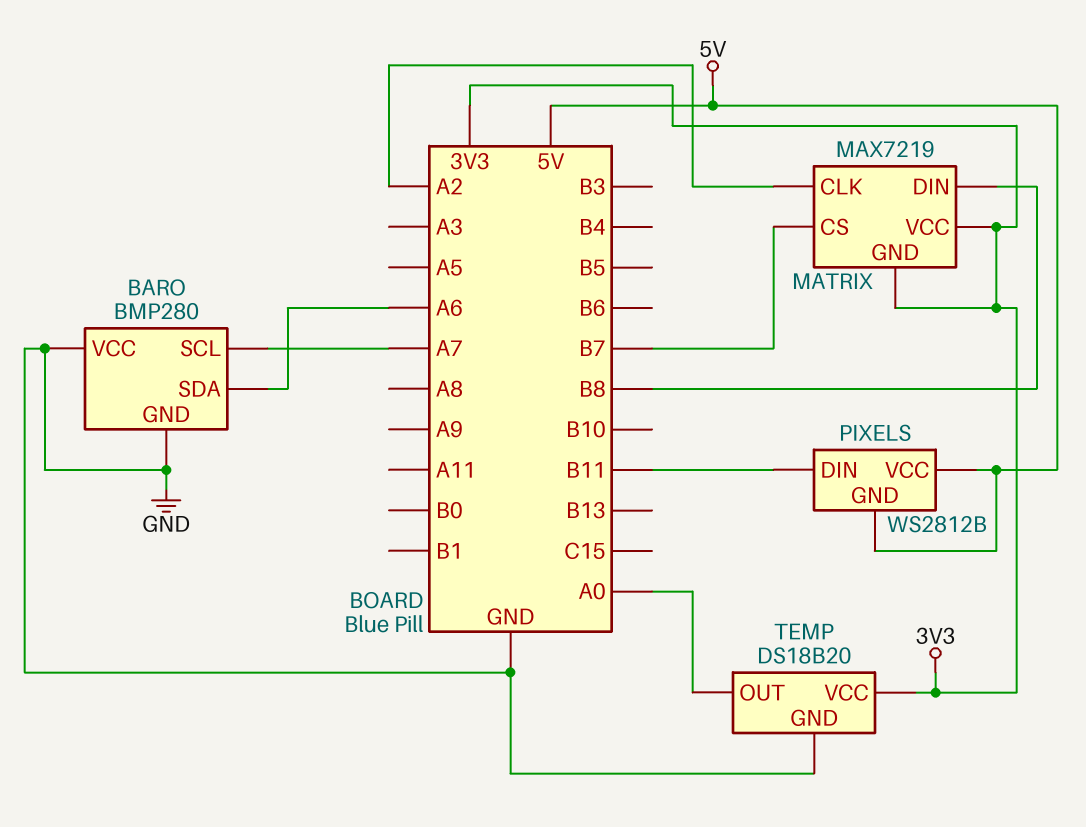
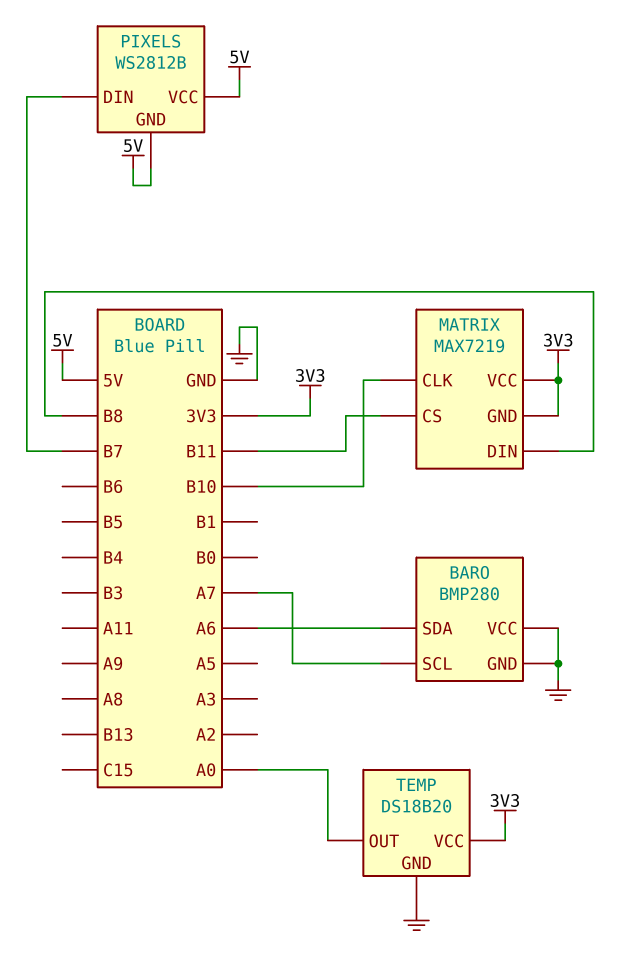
MATRIX pin CLK: A2 -> B10
MATRIX pin CS: B7 -> B11
PIXELS pin DIN: B11 -> B7

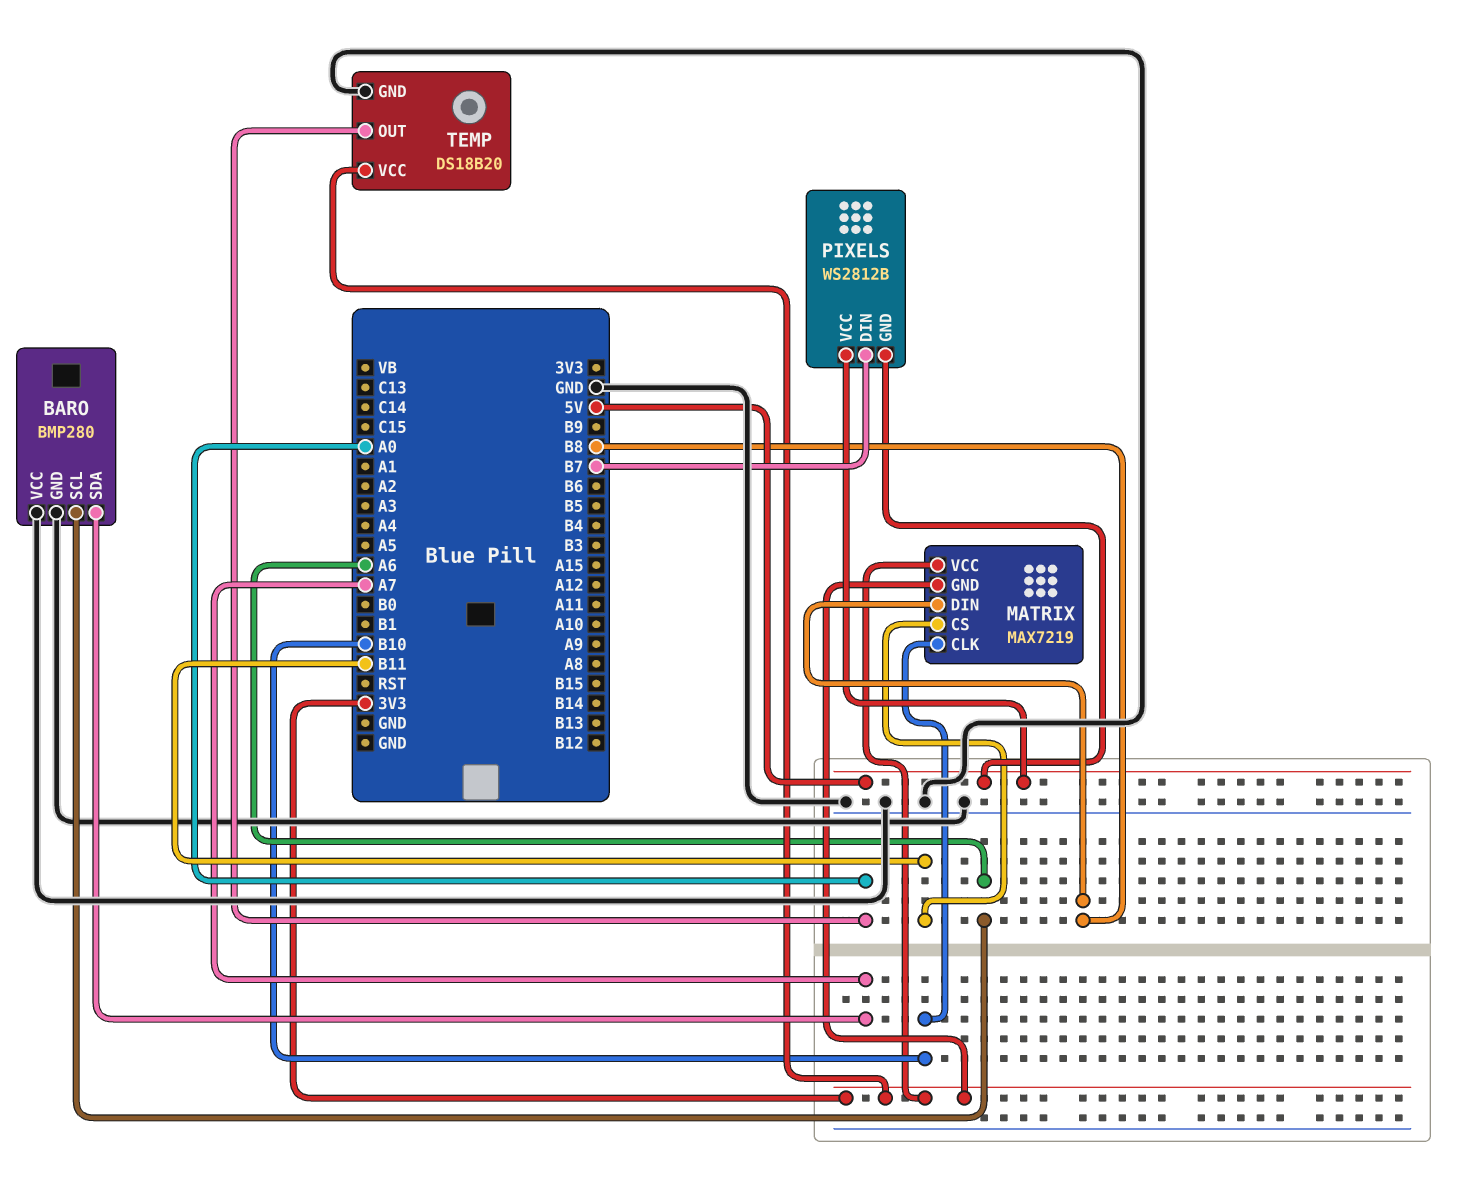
BARO pin SCL: A7 -> A6
BARO pin SDA: A6 -> A7

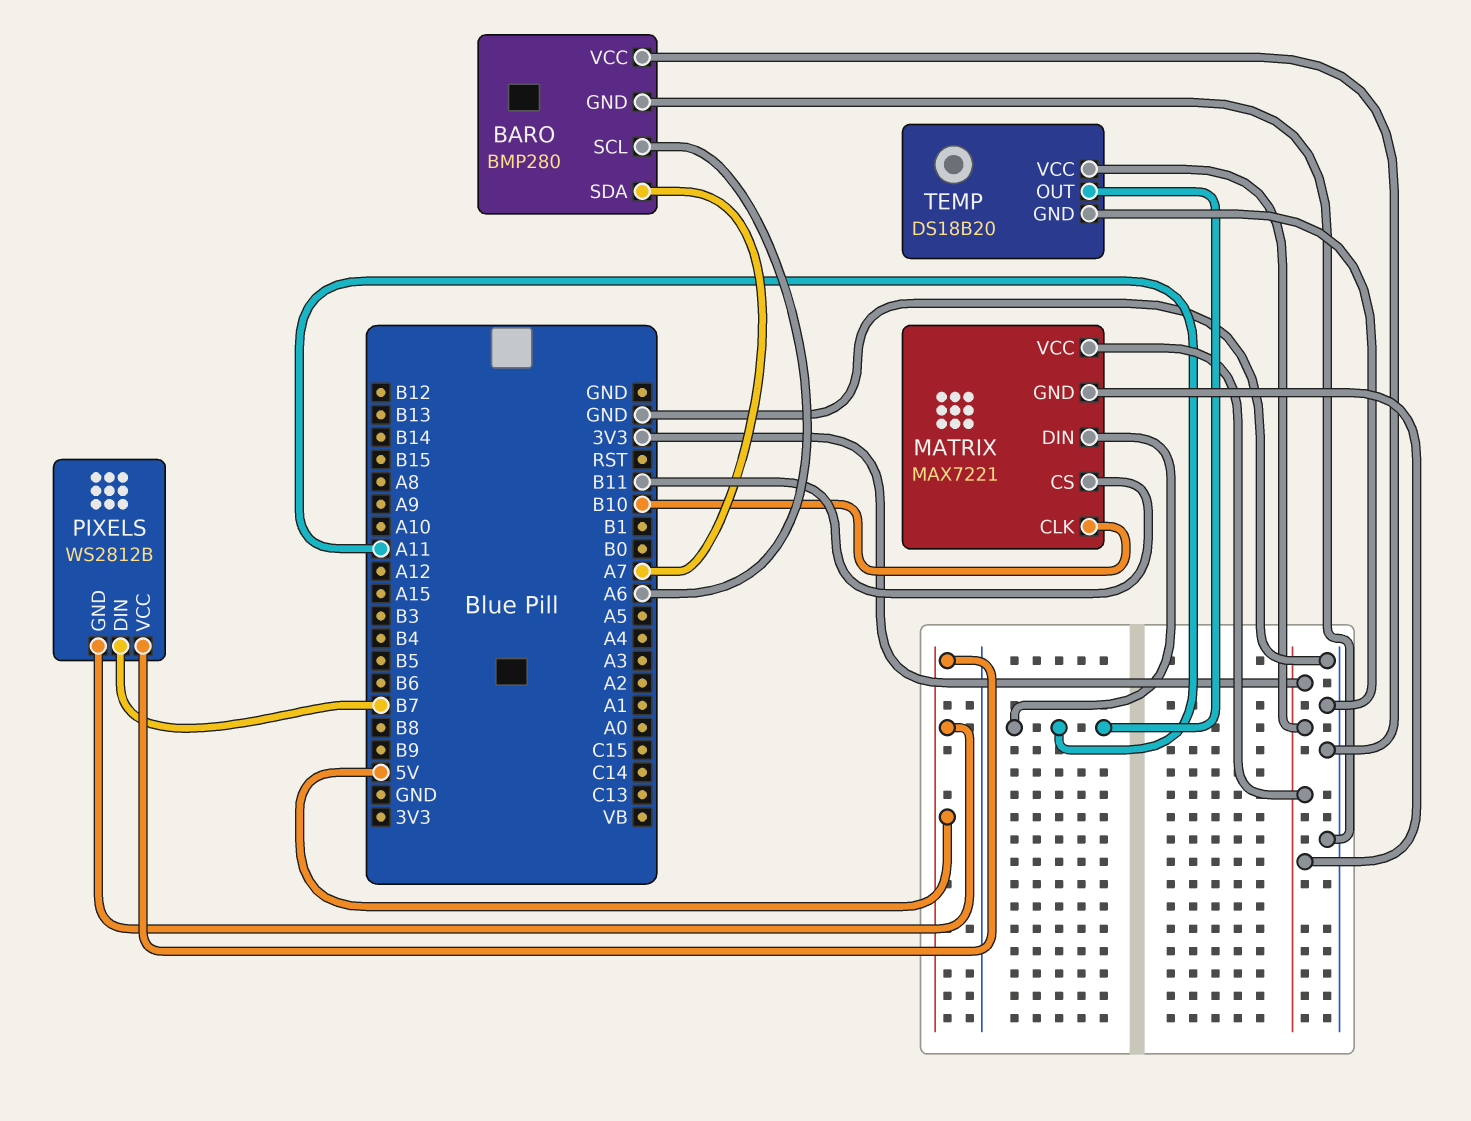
MATRIX: MAX7219 -> MAX7221
MATRIX pin DIN: B8 -> A11
TEMP pin OUT: A0 -> A11

